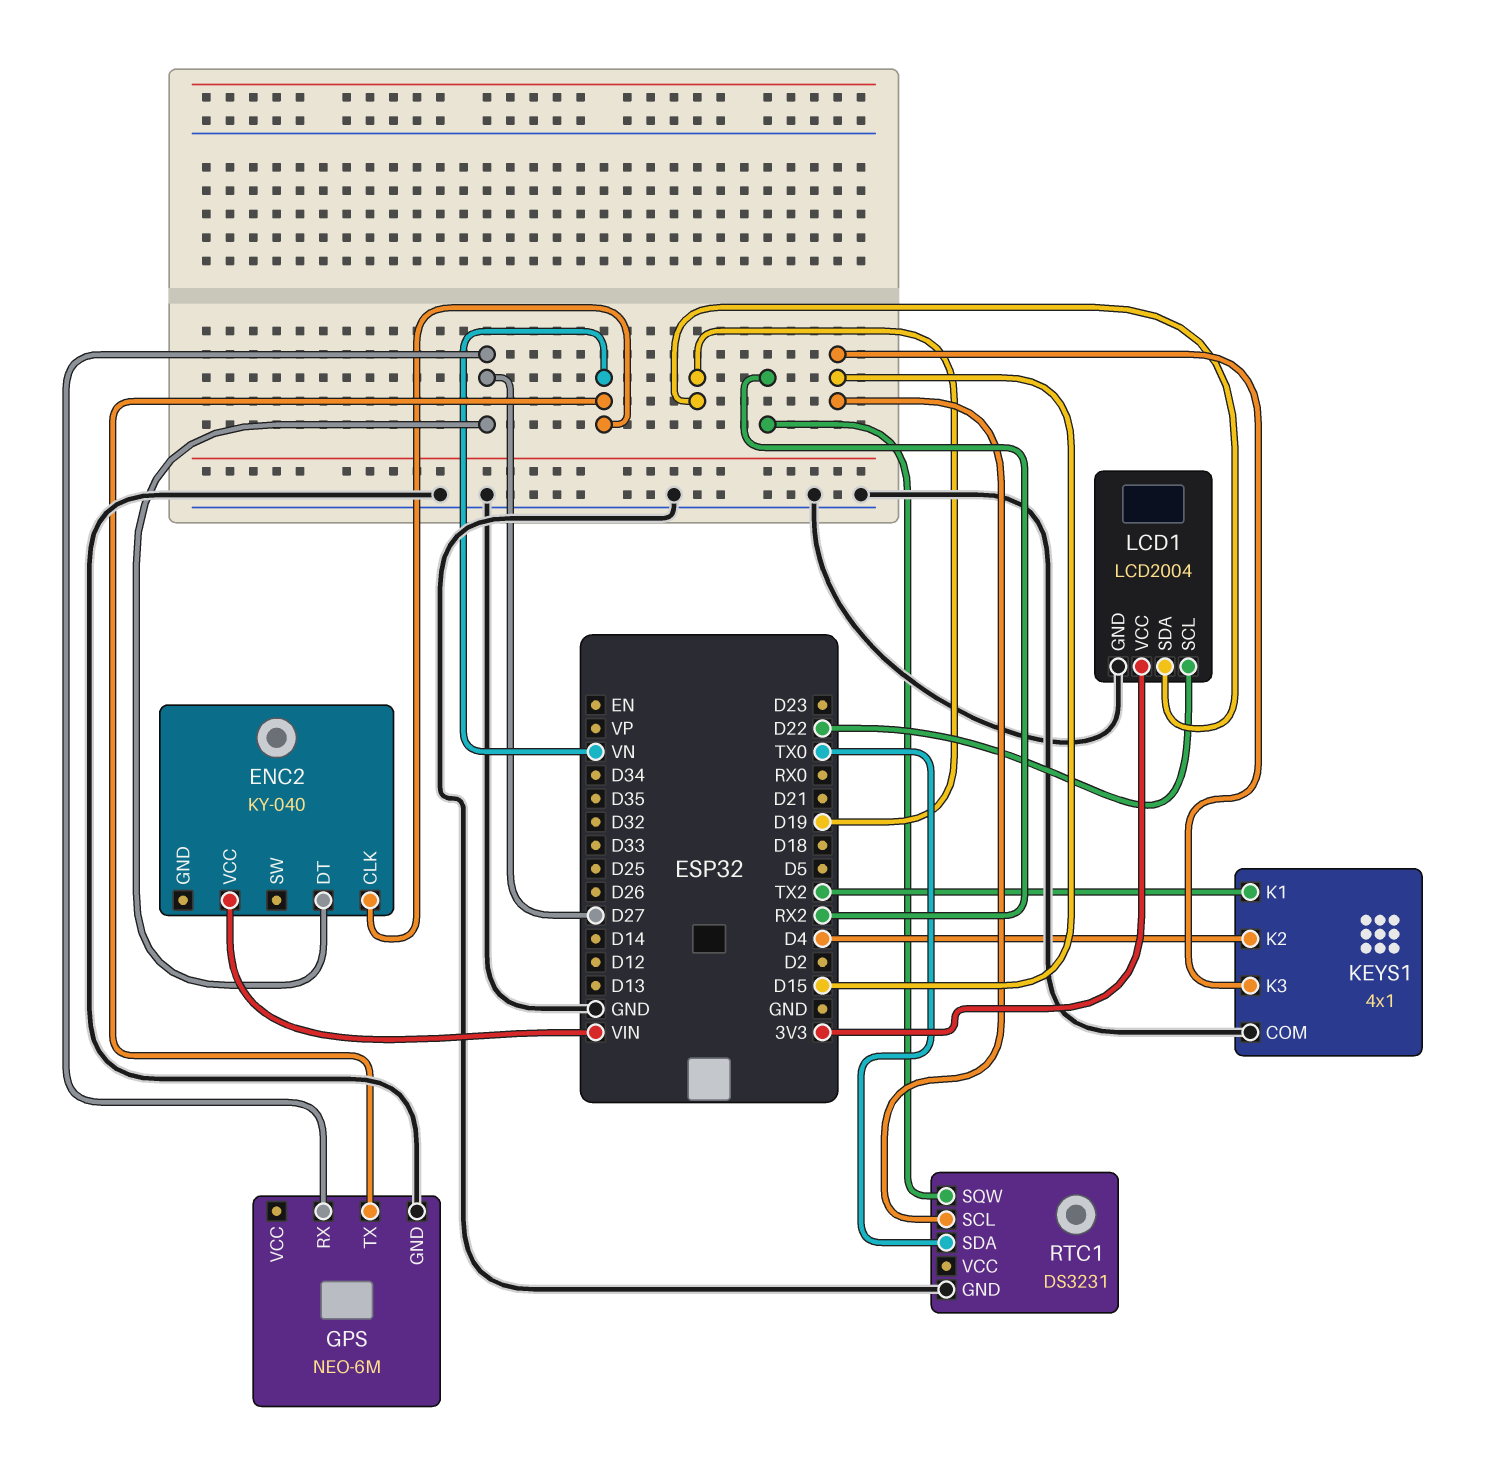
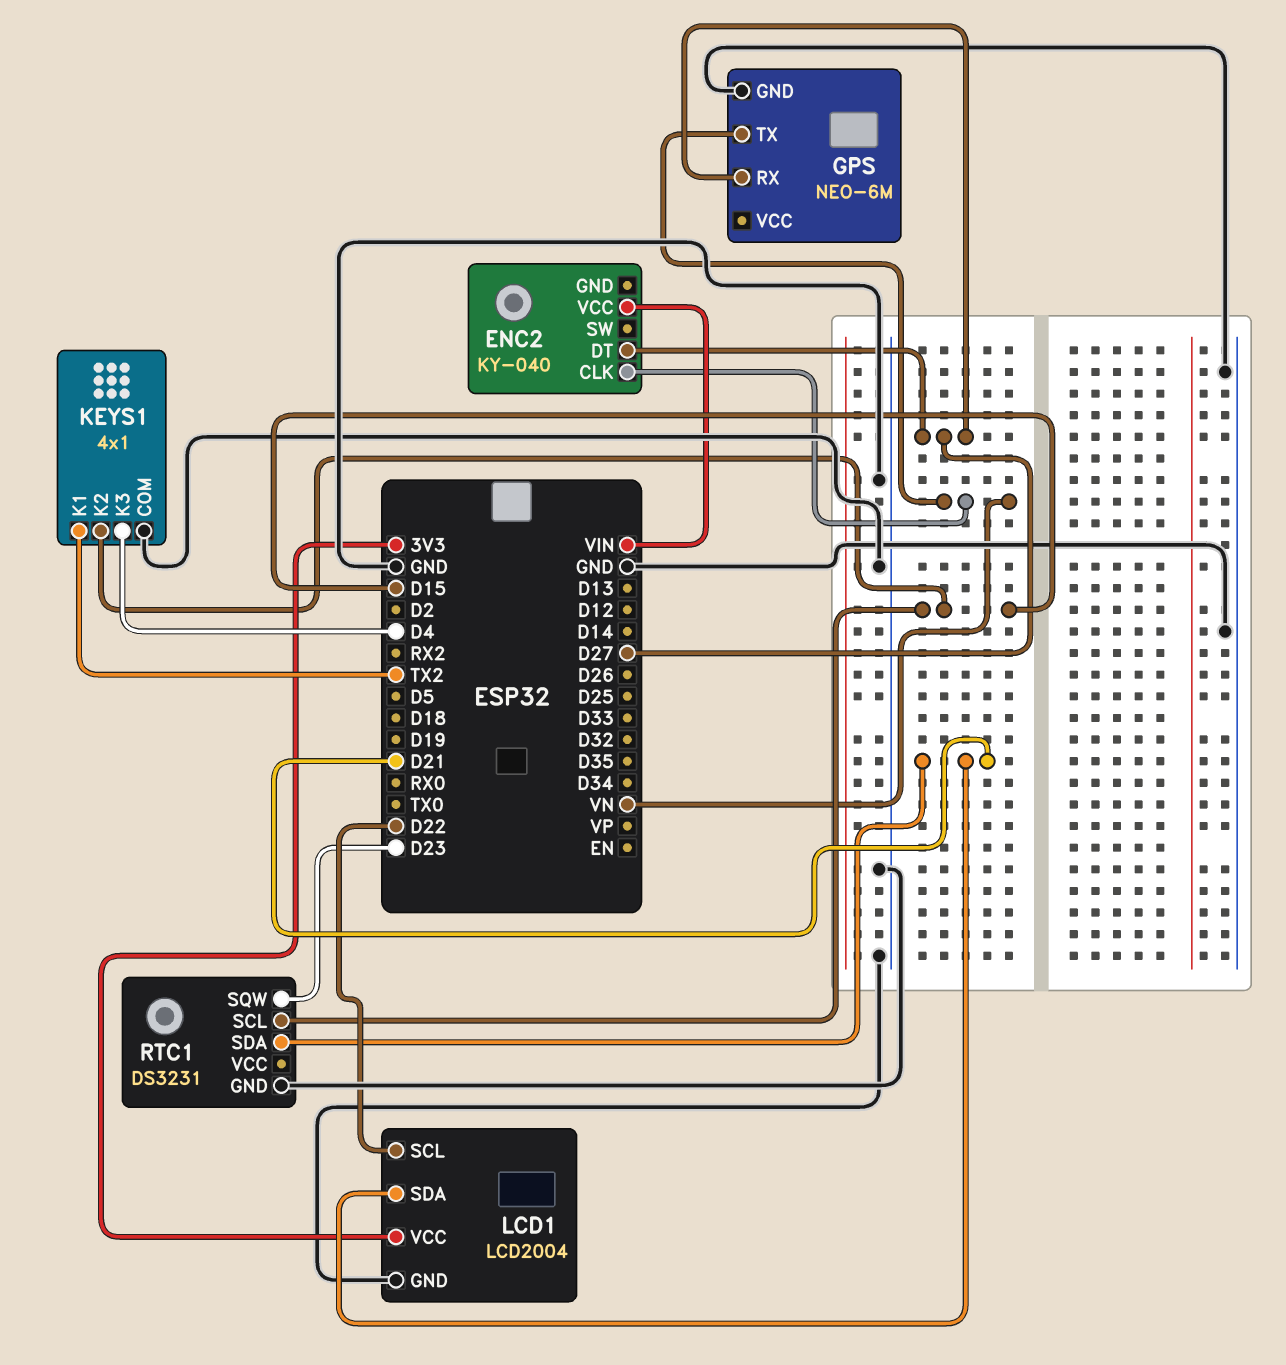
KEYS1 pin K2: D4 -> D15
KEYS1 pin K3: D15 -> D4
LCD1 pin SDA: D19 -> D21
RTC1 pin SDA: TX0 -> D21
RTC1 pin SQW: RX2 -> D23

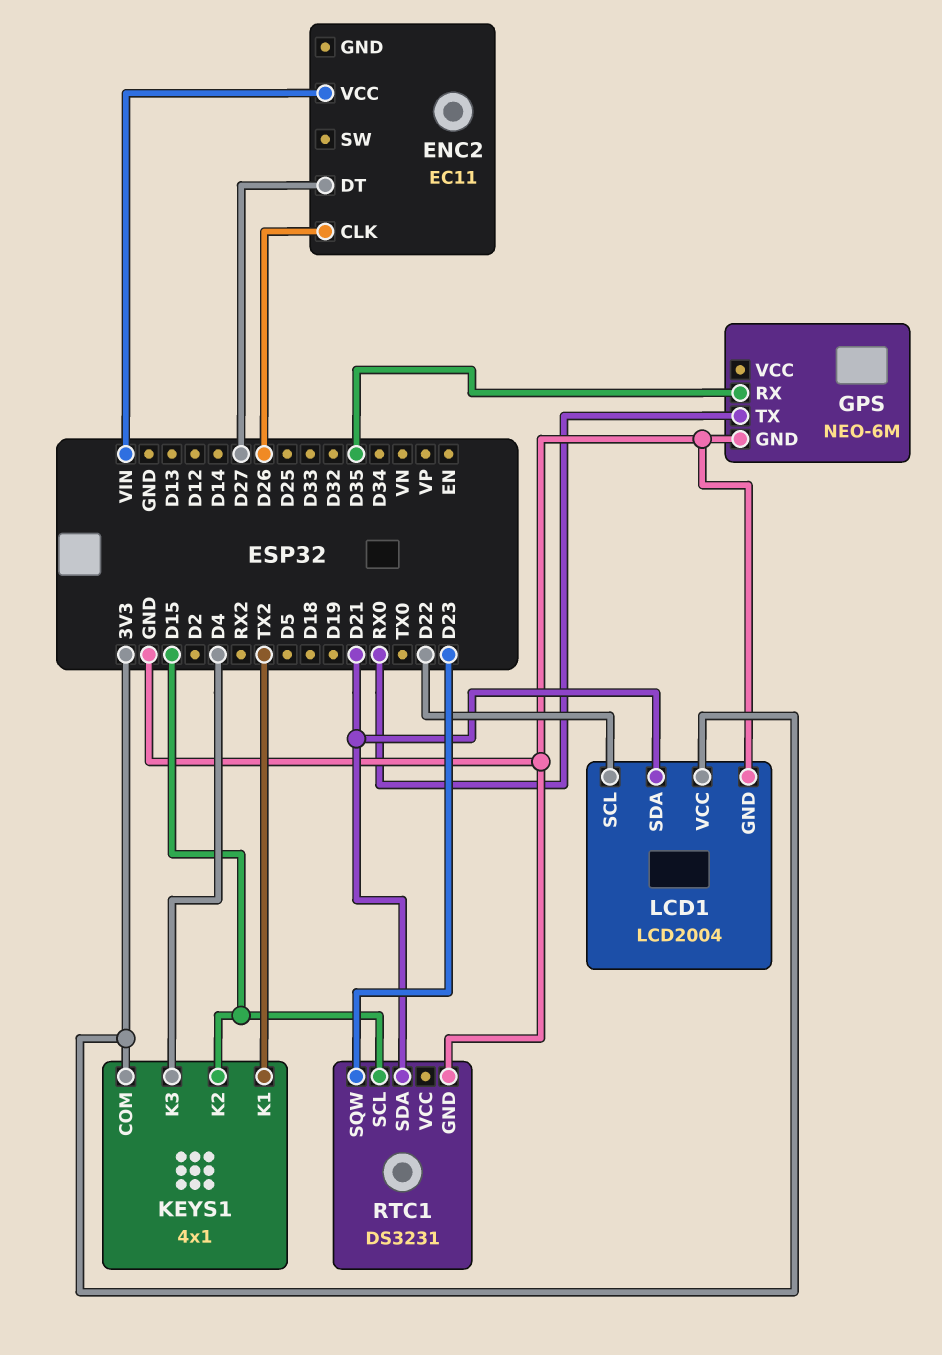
ENC2: KY-040 -> EC11
ENC2 pin CLK: VN -> D26
GPS pin RX: D27 -> D35
GPS pin TX: VN -> RX0
KEYS1 pin COM: GND -> 3V3

